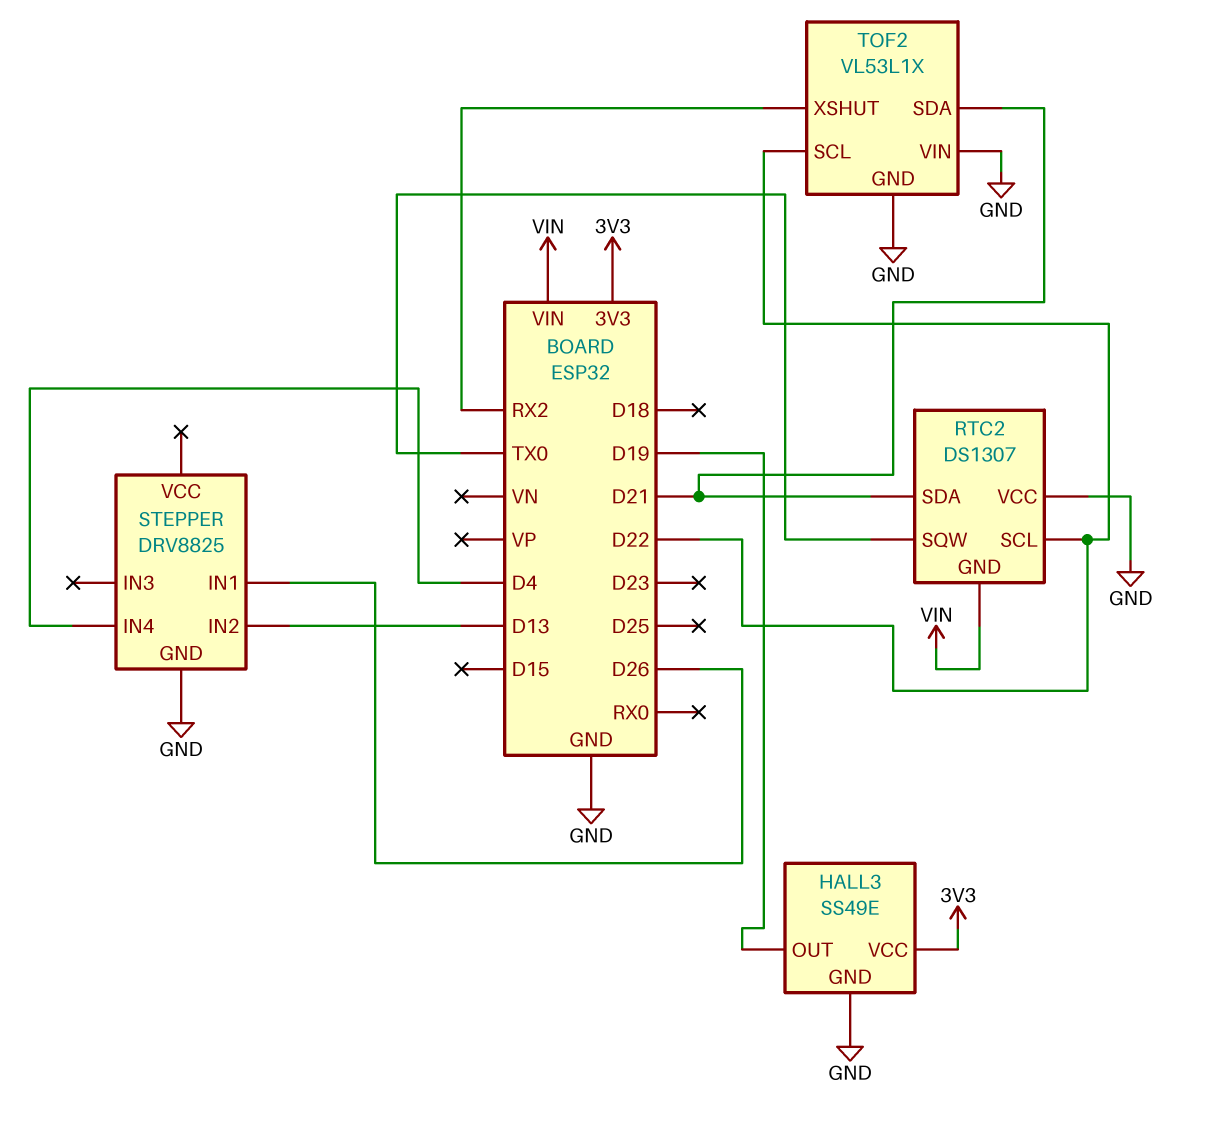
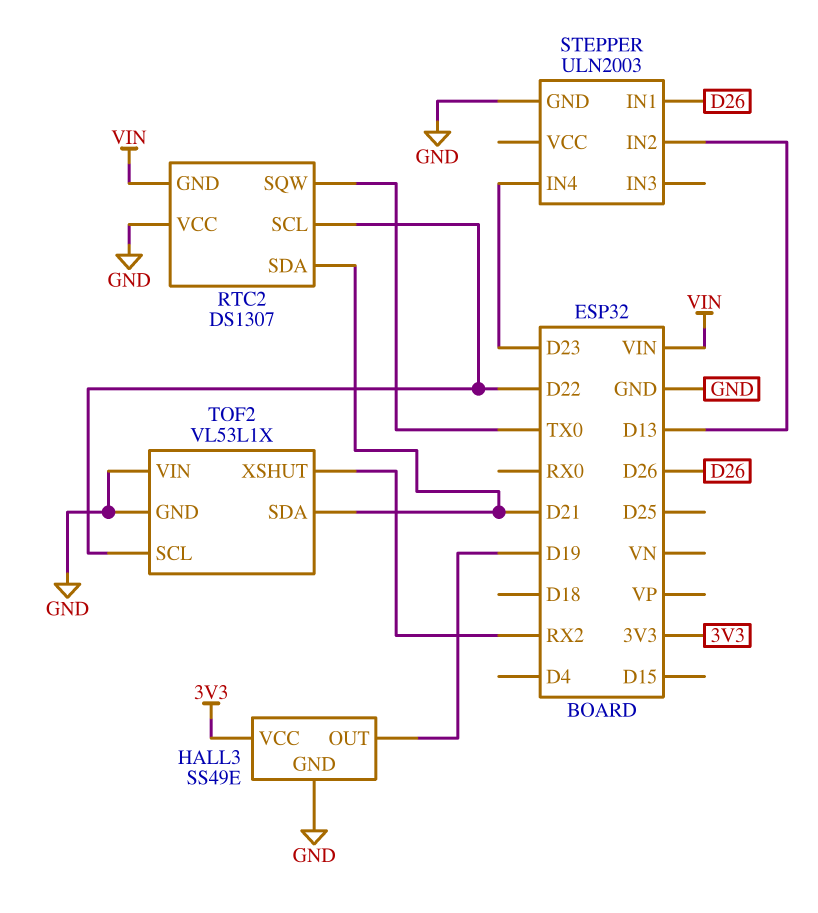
STEPPER: DRV8825 -> ULN2003
STEPPER pin IN4: D4 -> D23

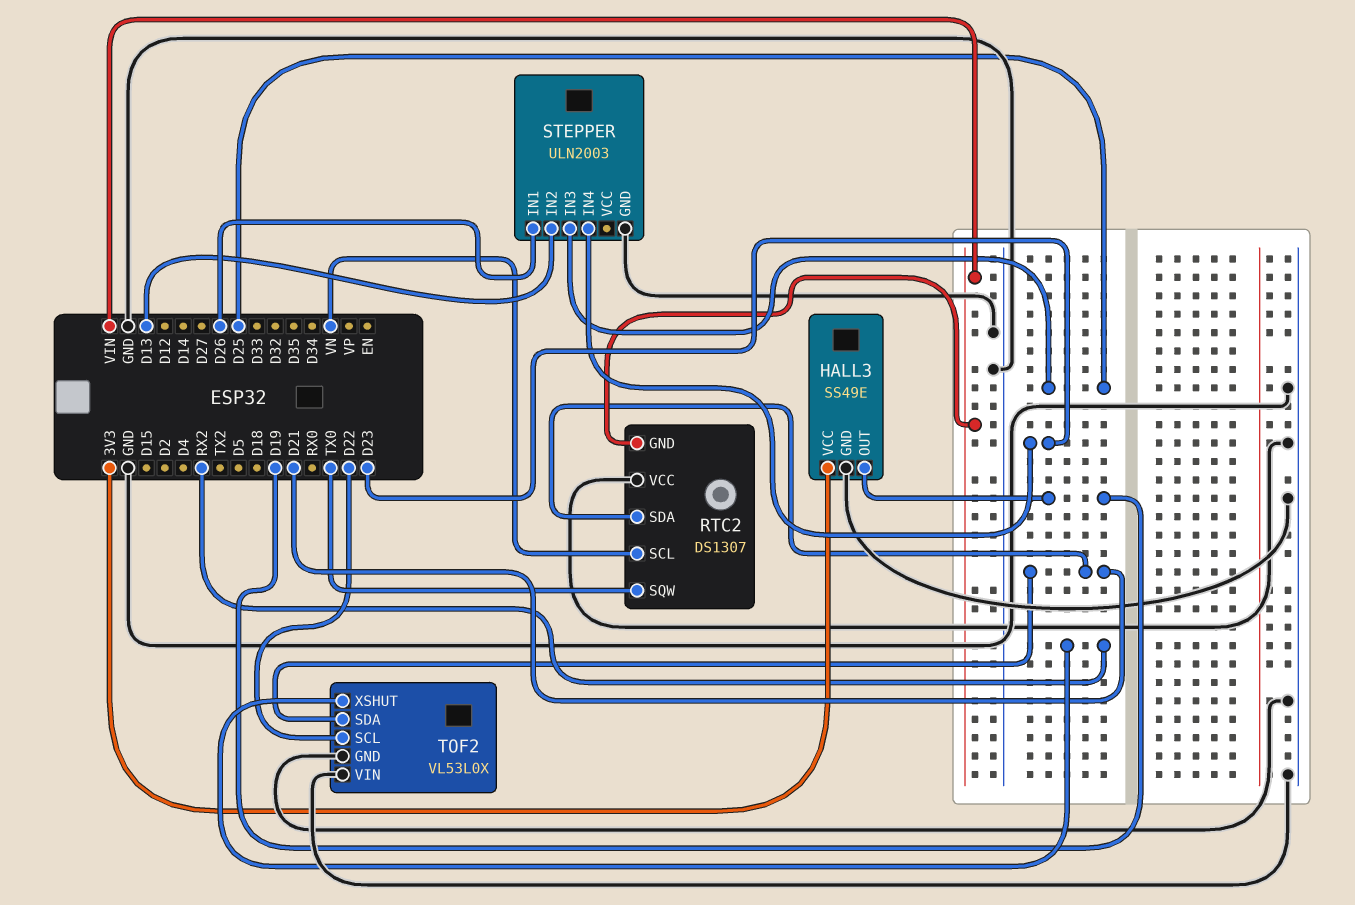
RTC2 pin SCL: D22 -> VN
STEPPER pin IN3: none -> D25
TOF2: VL53L1X -> VL53L0X

